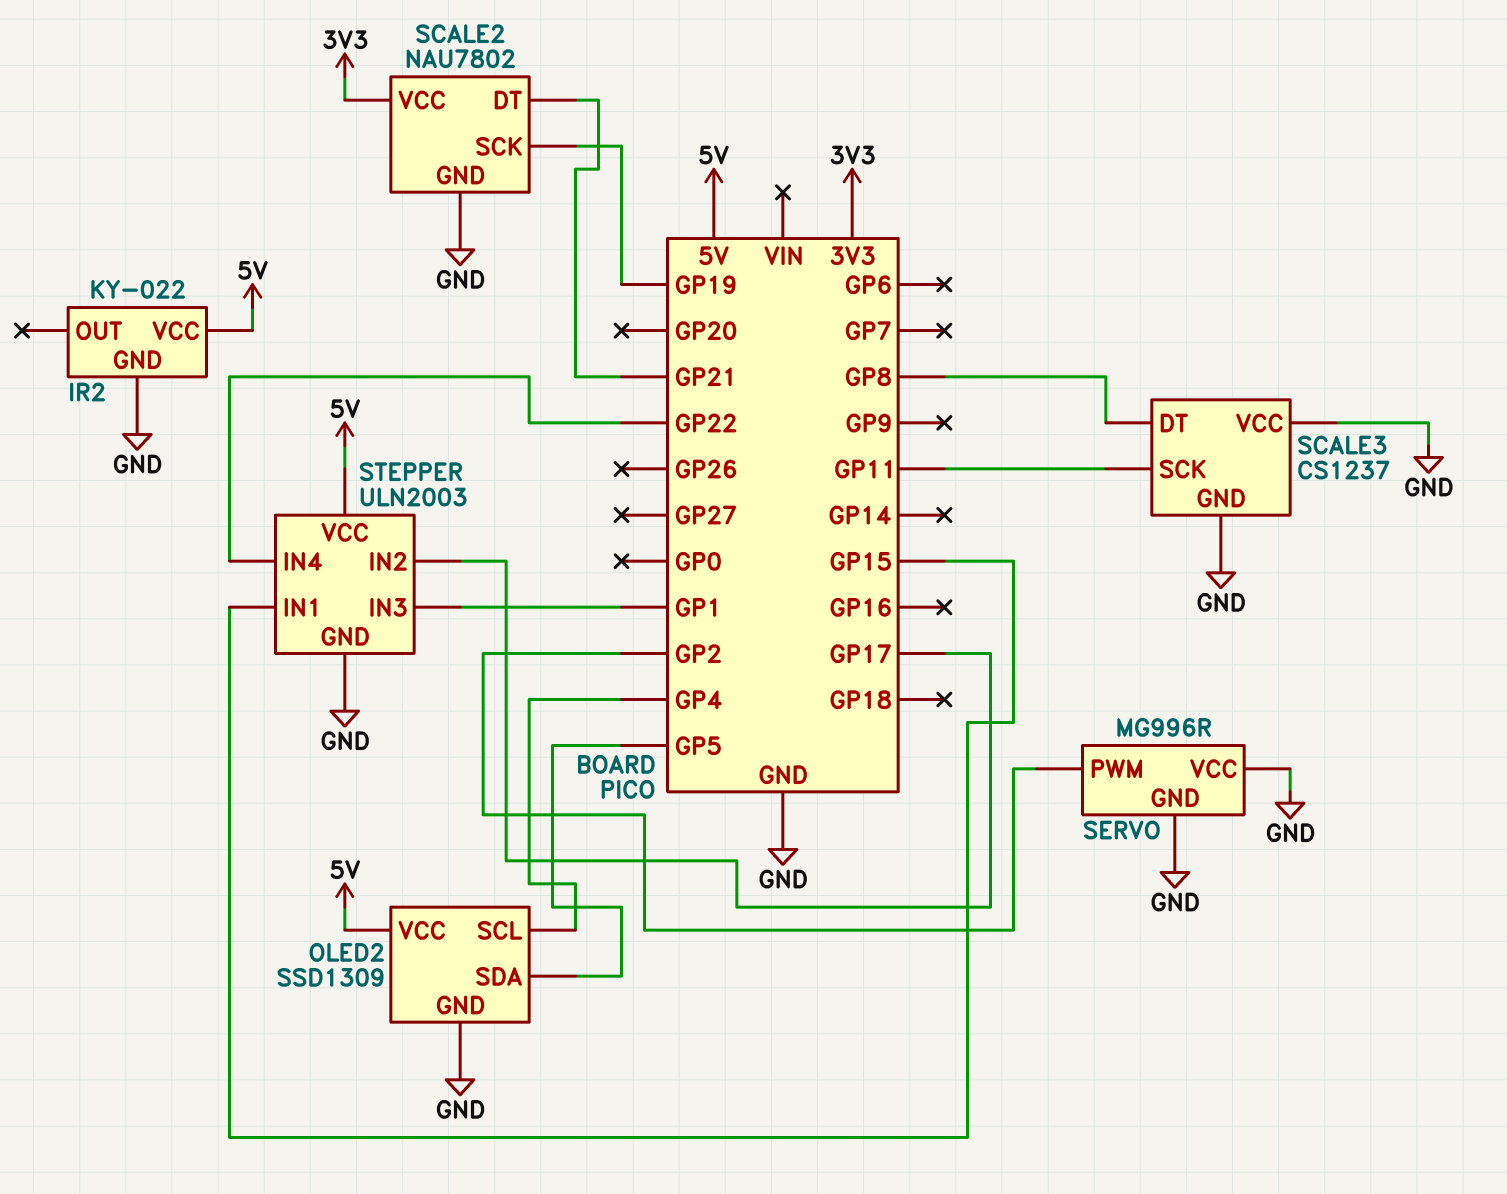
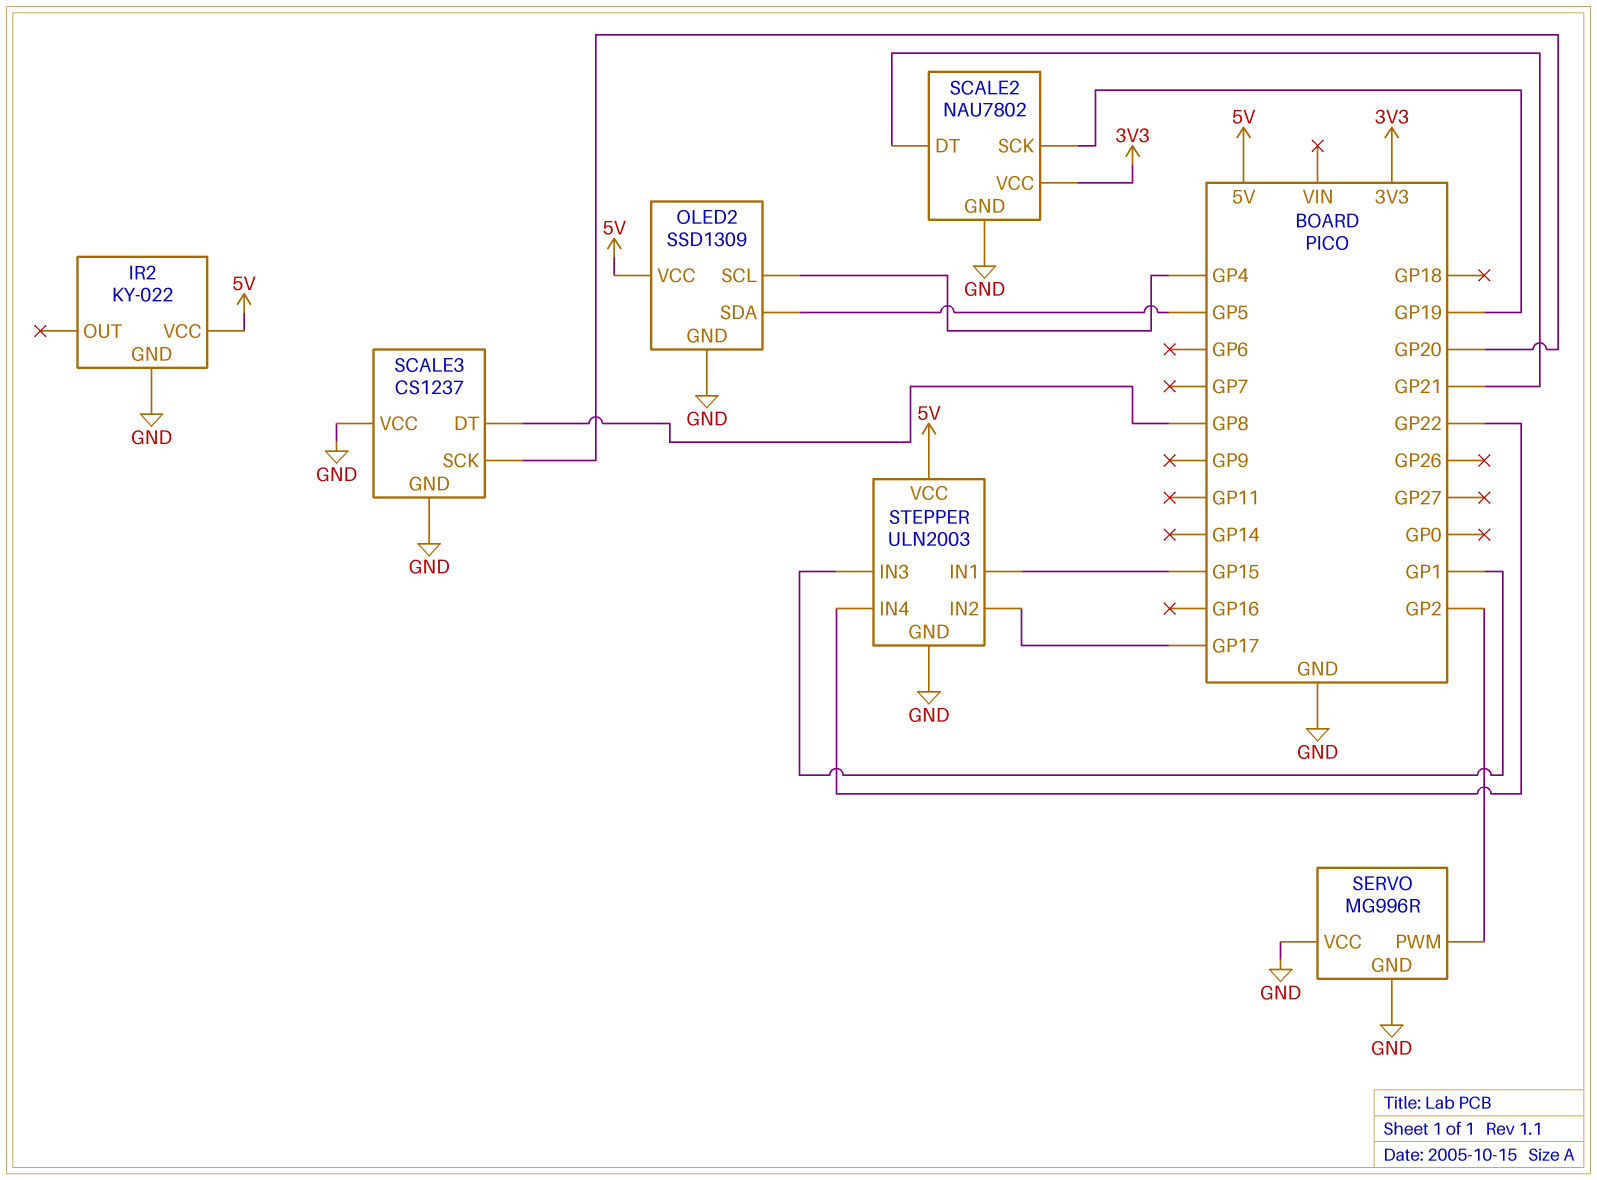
SCALE3 pin SCK: GP11 -> GP20

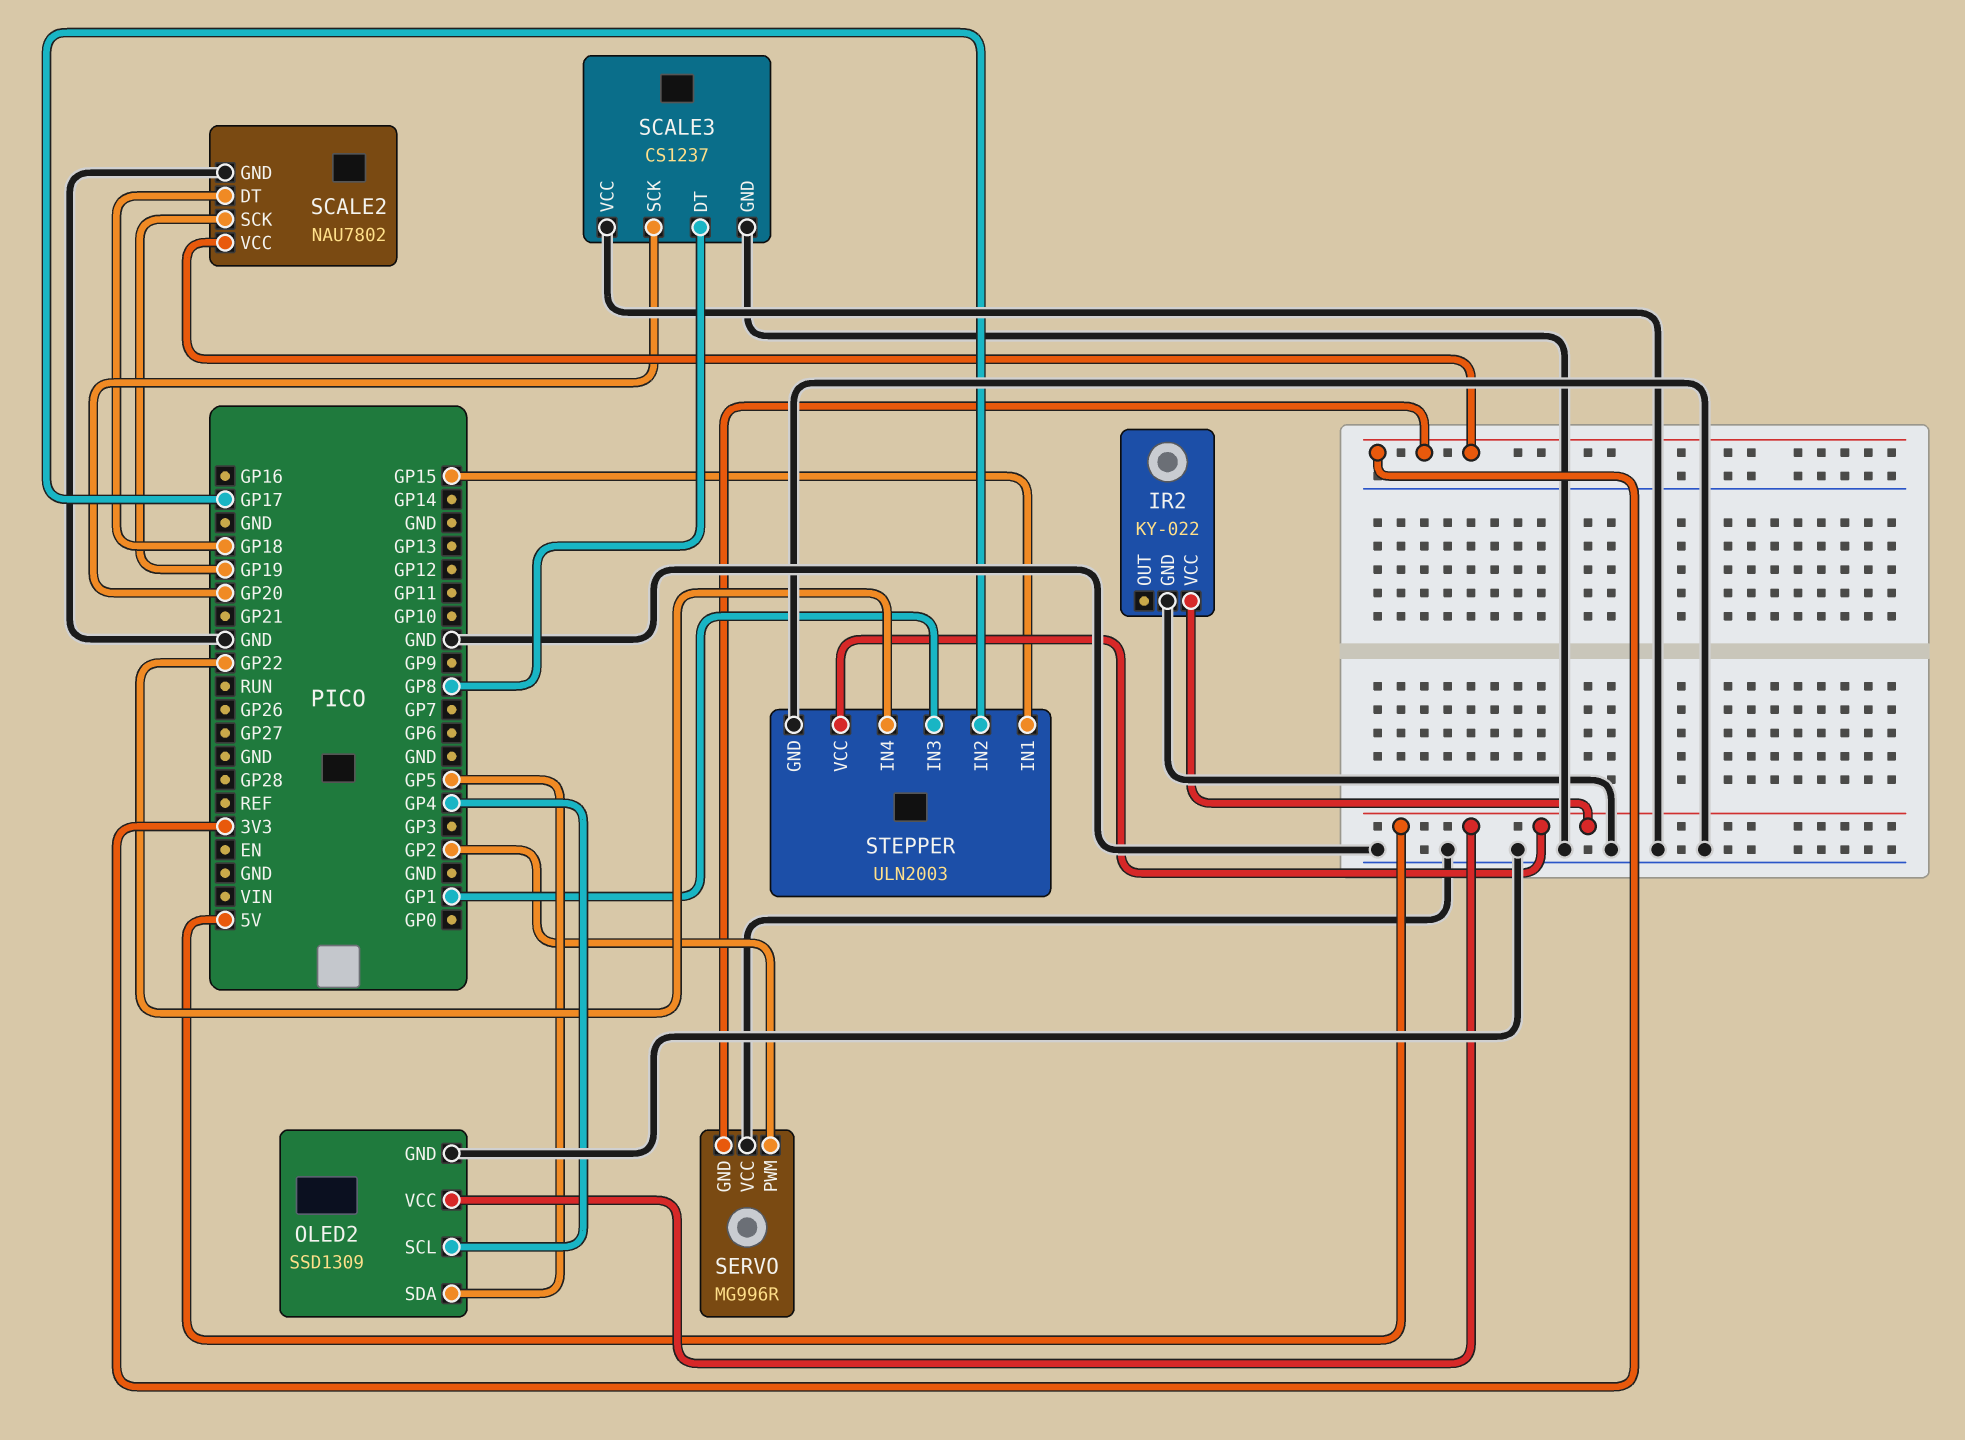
SCALE2 pin DT: GP21 -> GP18
SERVO pin GND: GND -> 3V3

